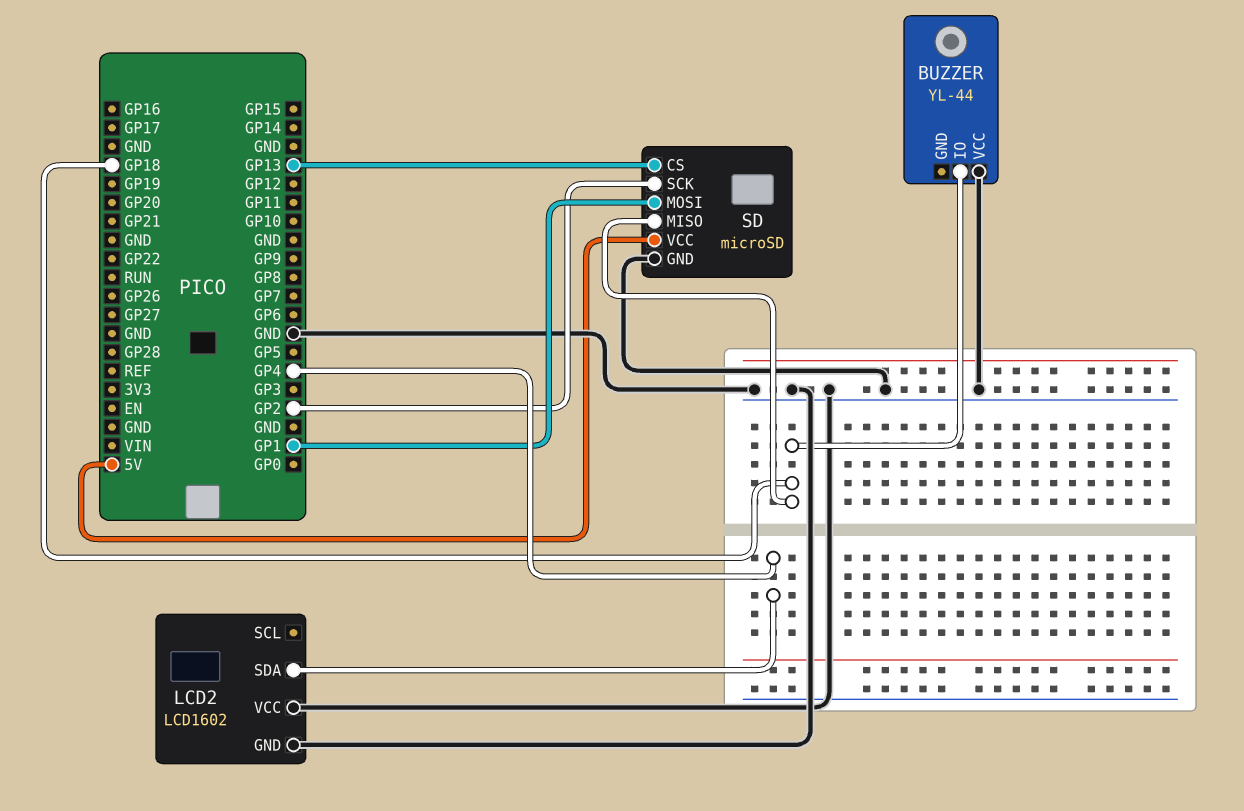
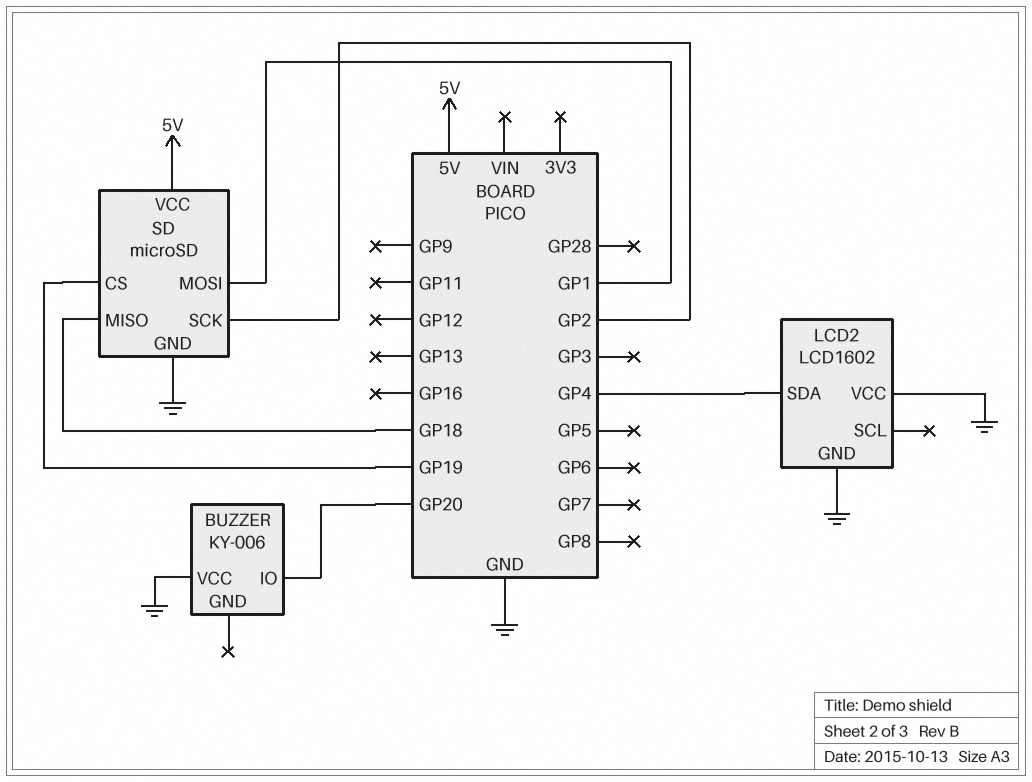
BUZZER: YL-44 -> KY-006
BUZZER pin IO: GP18 -> GP20
SD pin CS: GP13 -> GP19

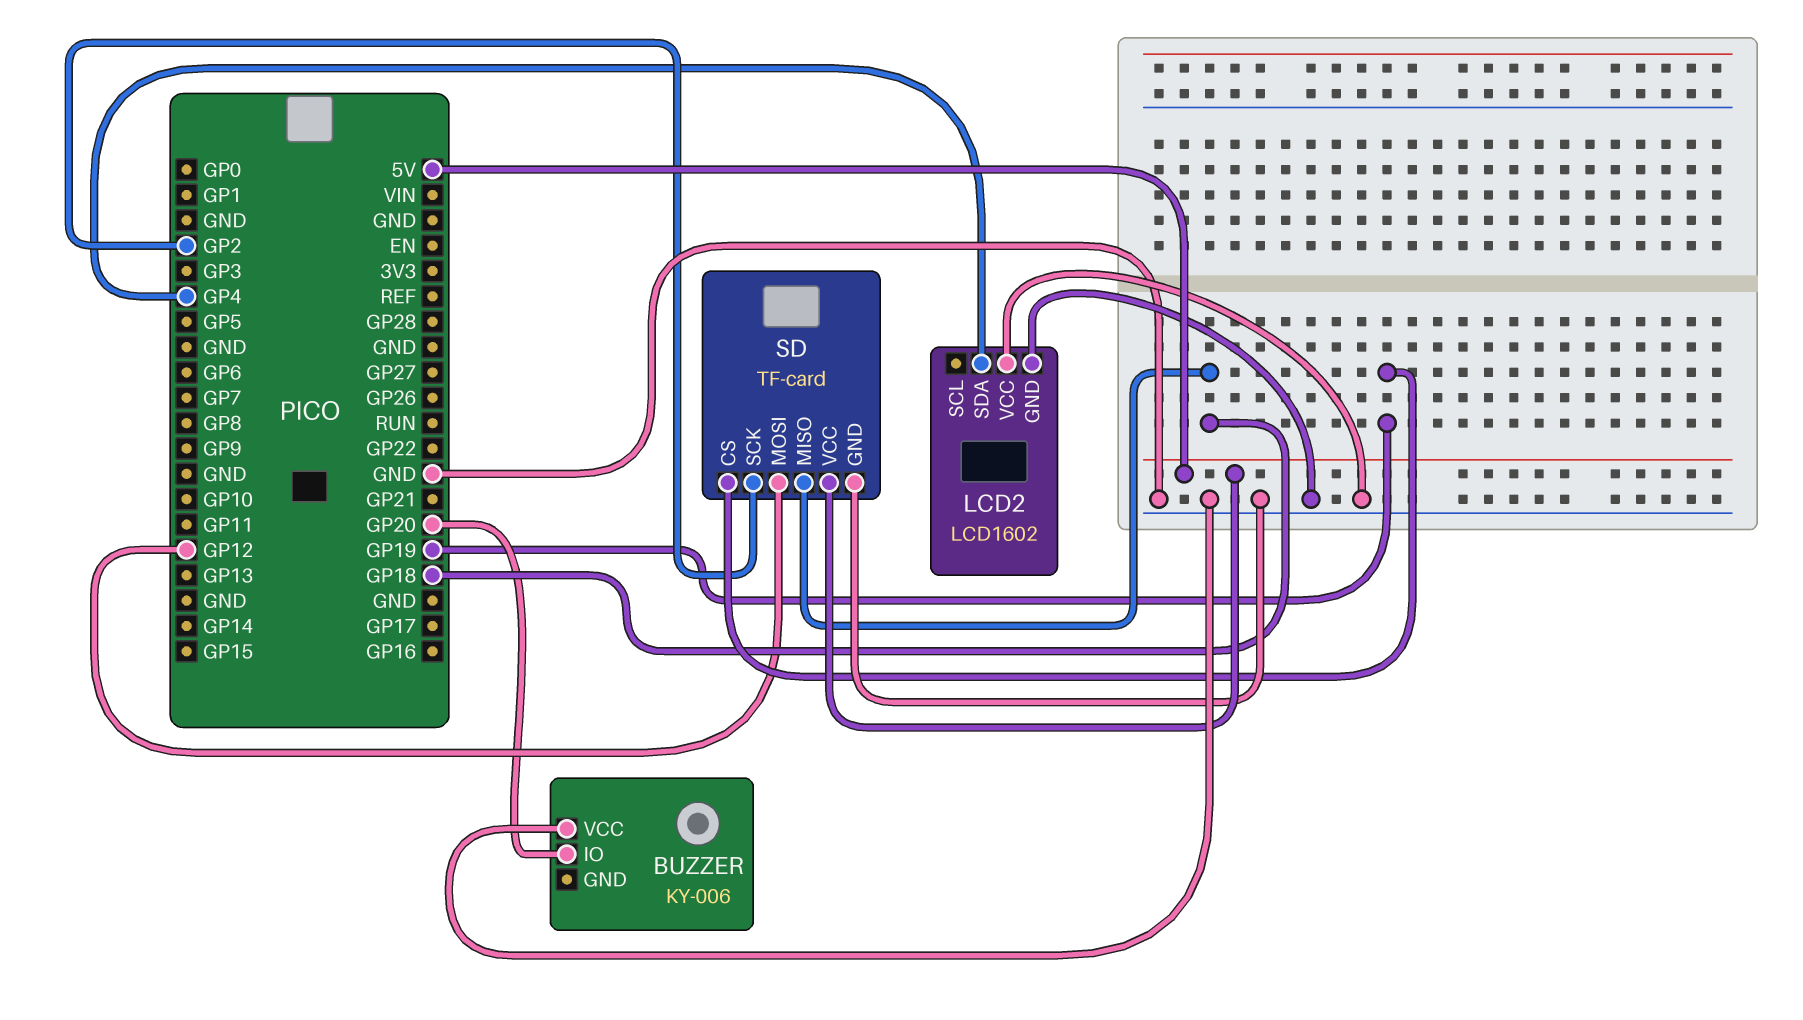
SD: microSD -> TF-card
SD pin MOSI: GP1 -> GP12

